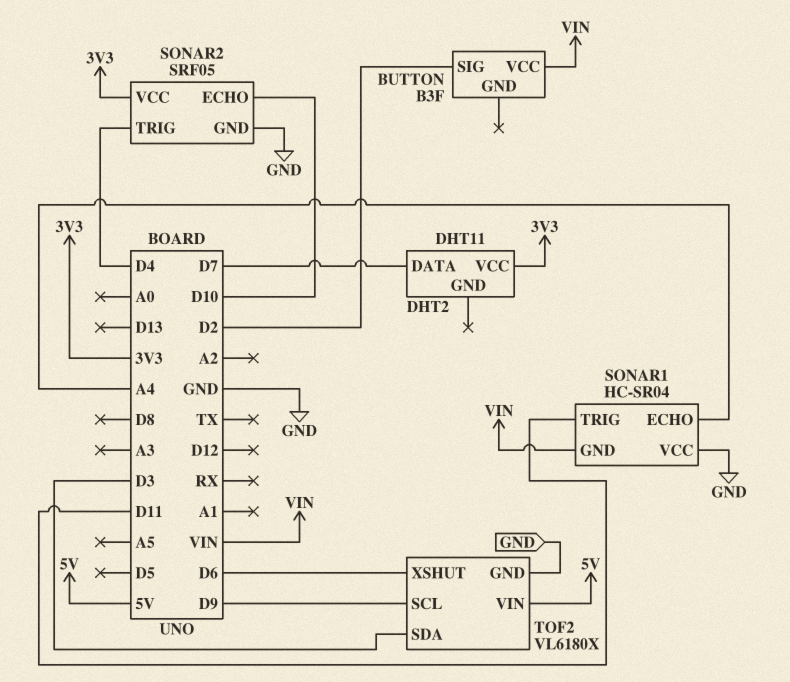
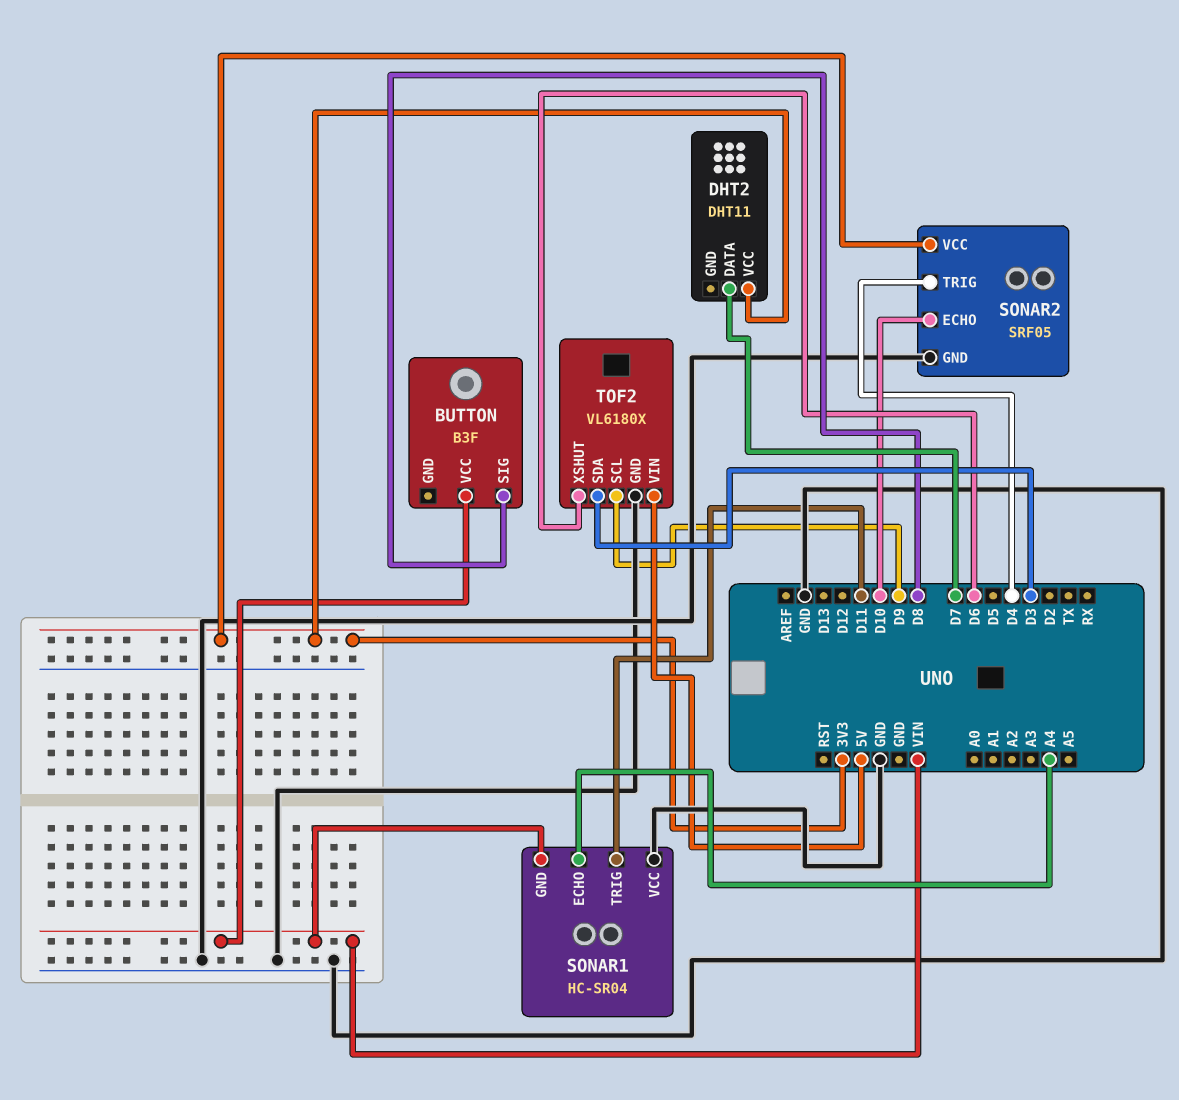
BUTTON pin SIG: D2 -> D8

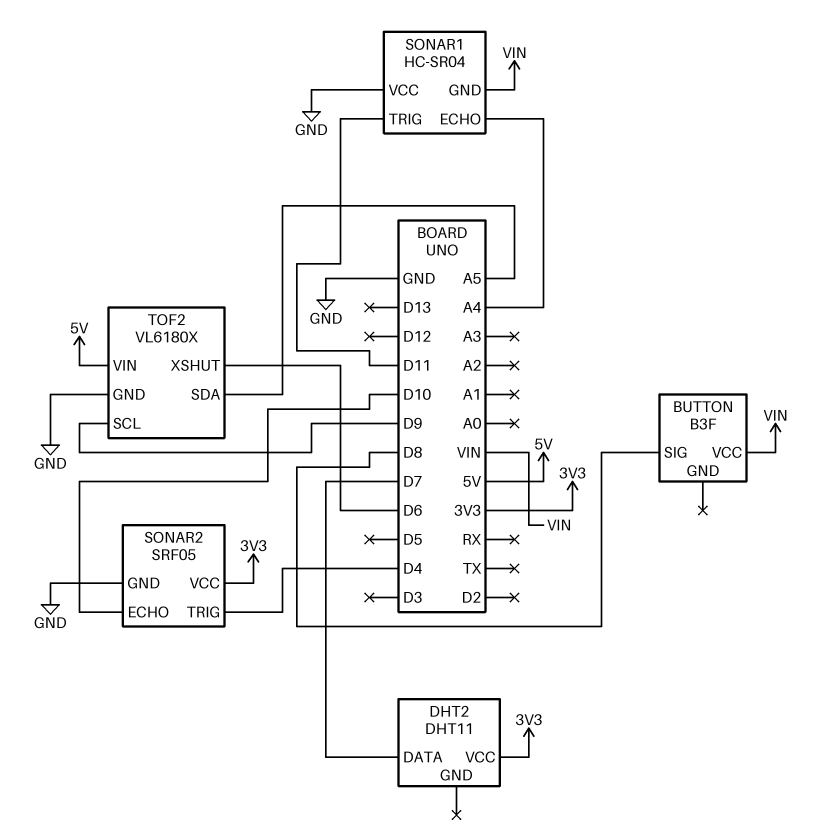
TOF2 pin SDA: D3 -> A5

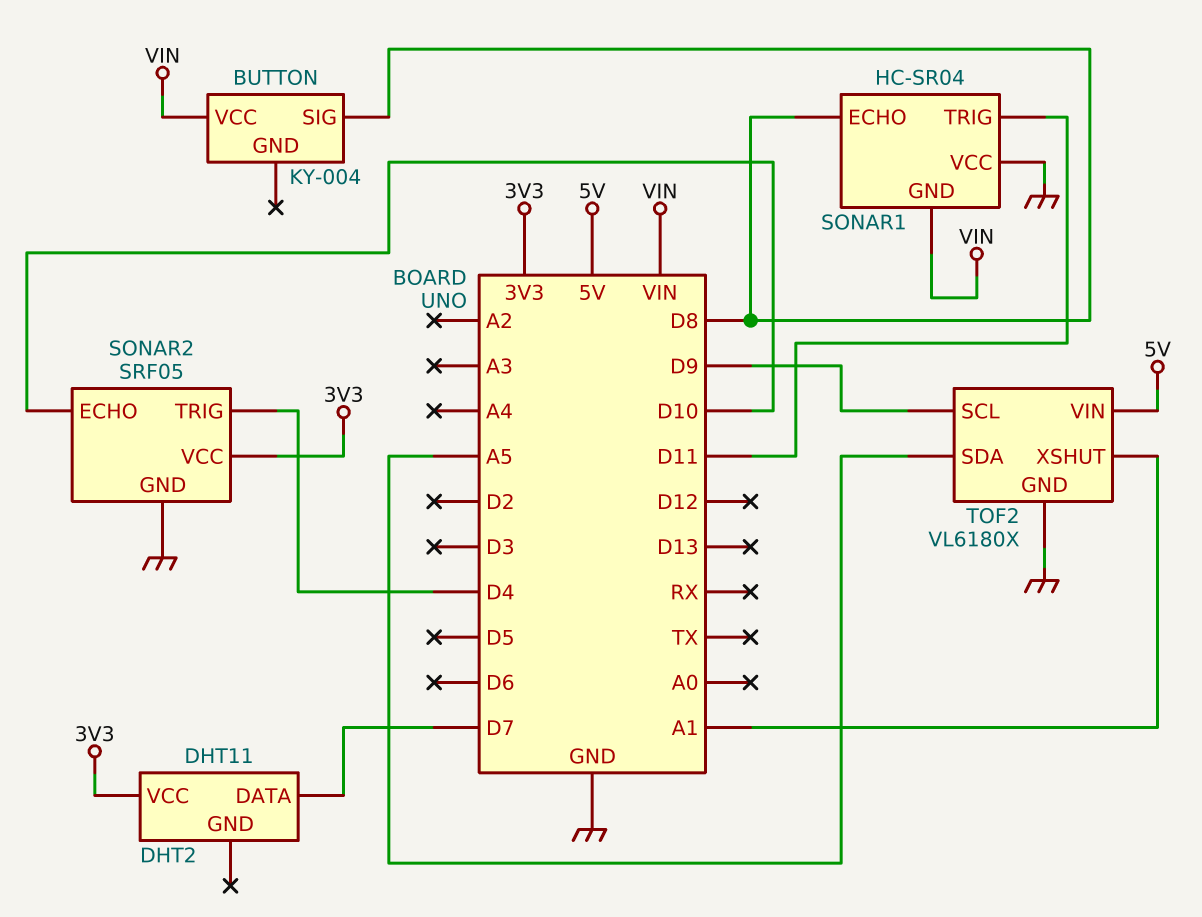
BUTTON: B3F -> KY-004
SONAR1 pin ECHO: A4 -> D8
TOF2 pin XSHUT: D6 -> A1

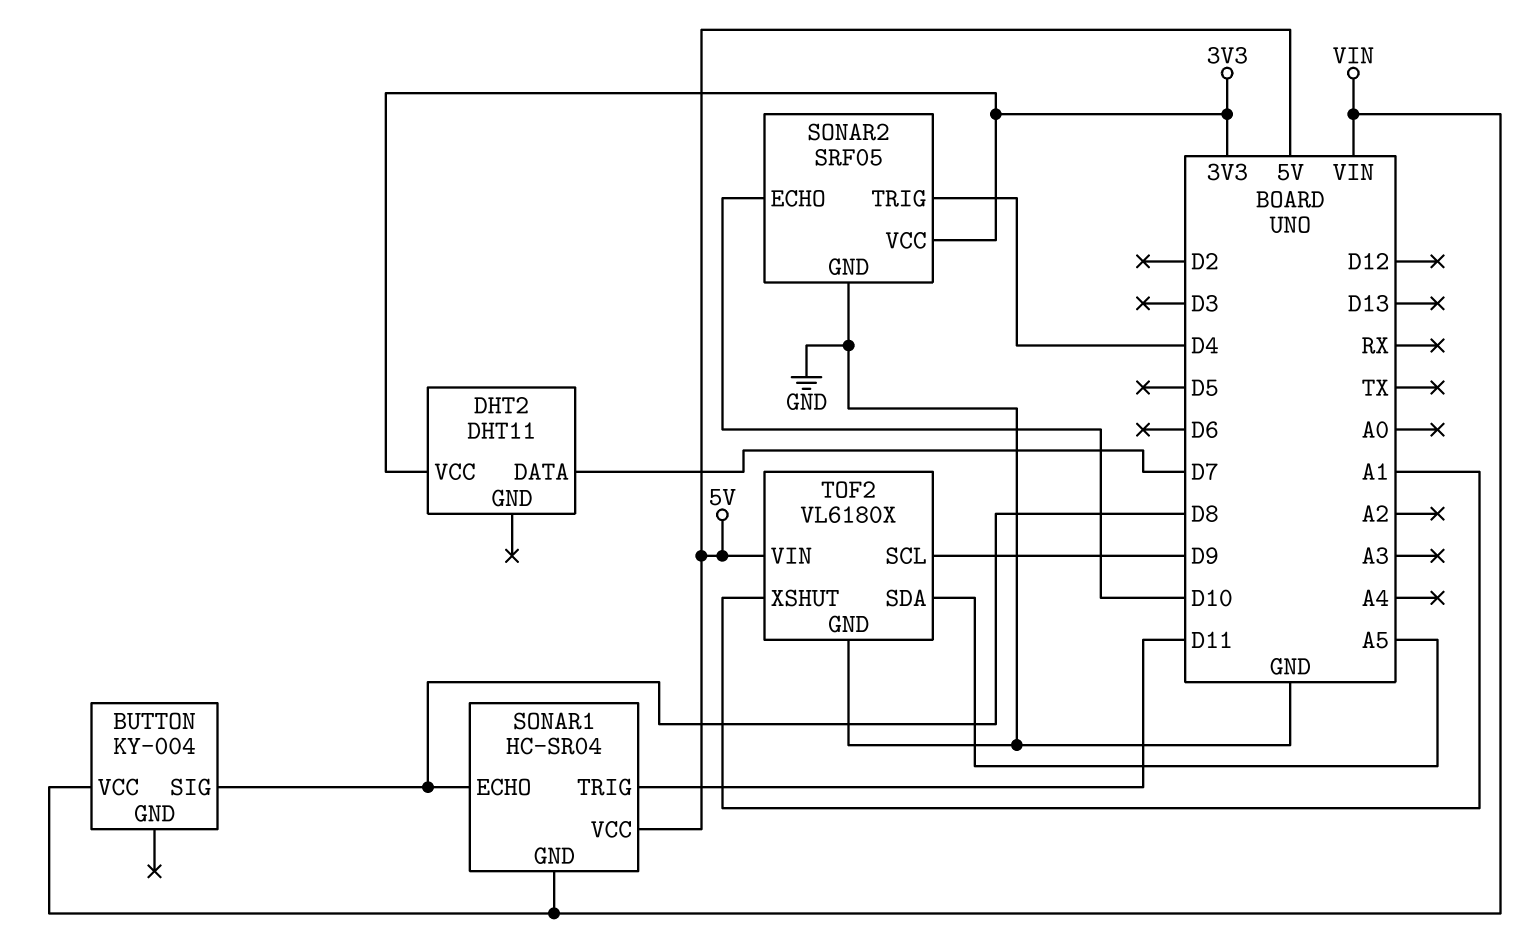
SONAR1 pin VCC: GND -> 5V

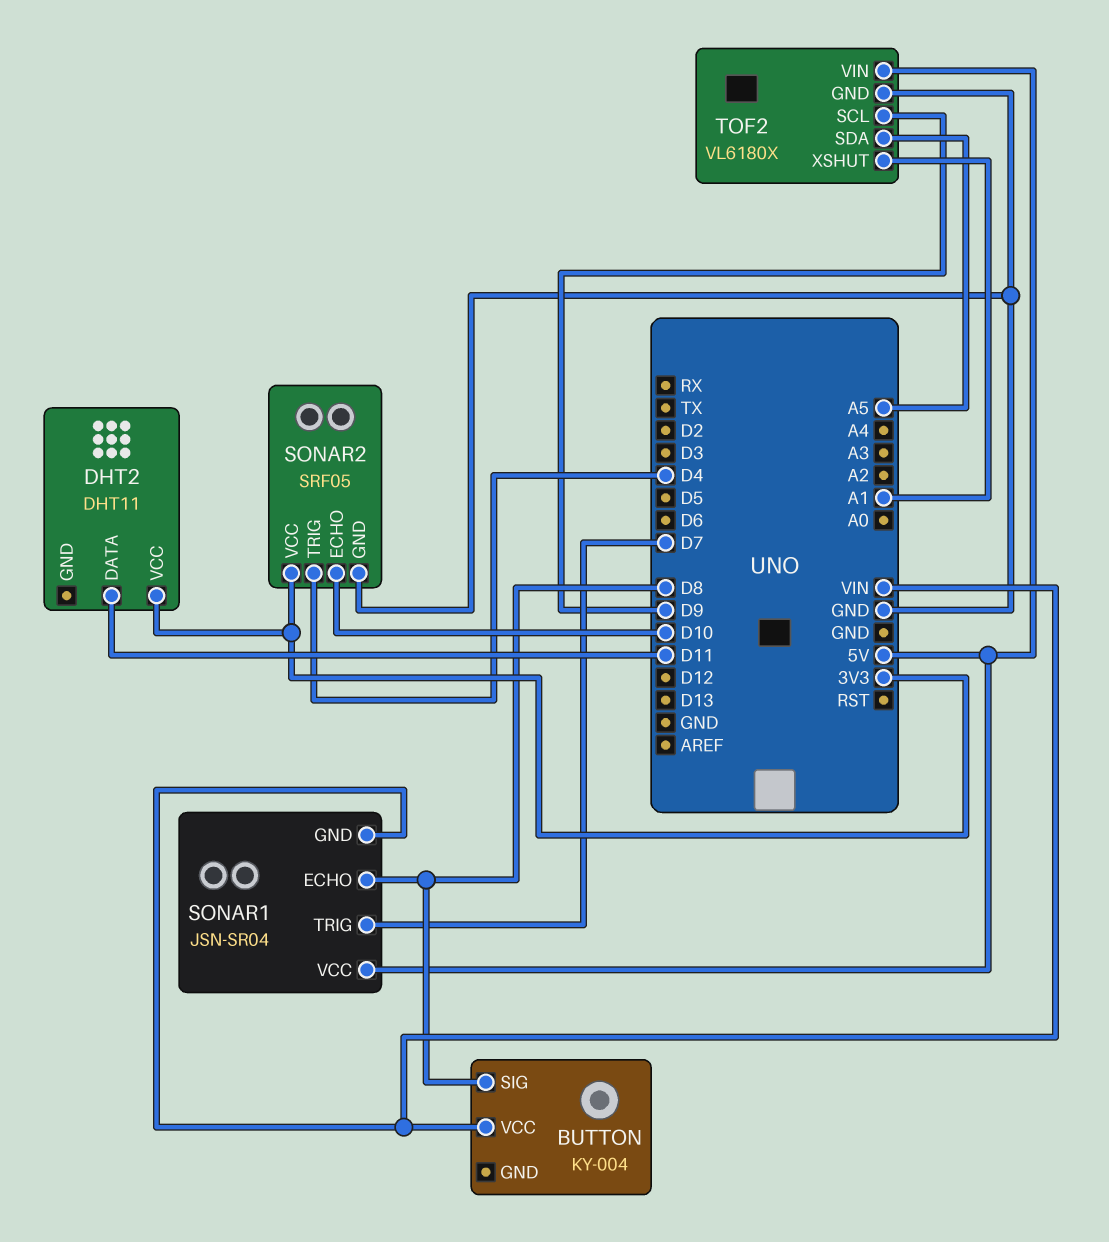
DHT2 pin DATA: D7 -> D11
SONAR1: HC-SR04 -> JSN-SR04
SONAR1 pin TRIG: D11 -> D7

